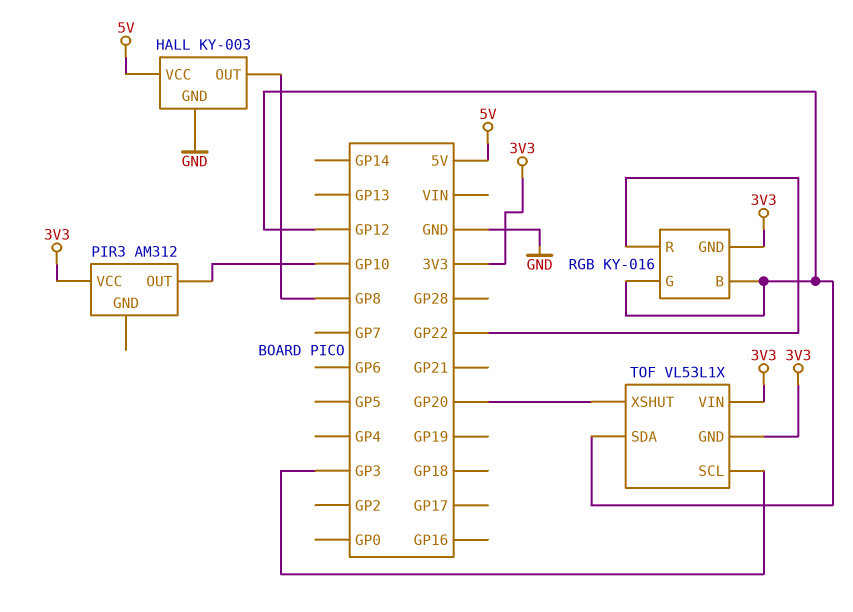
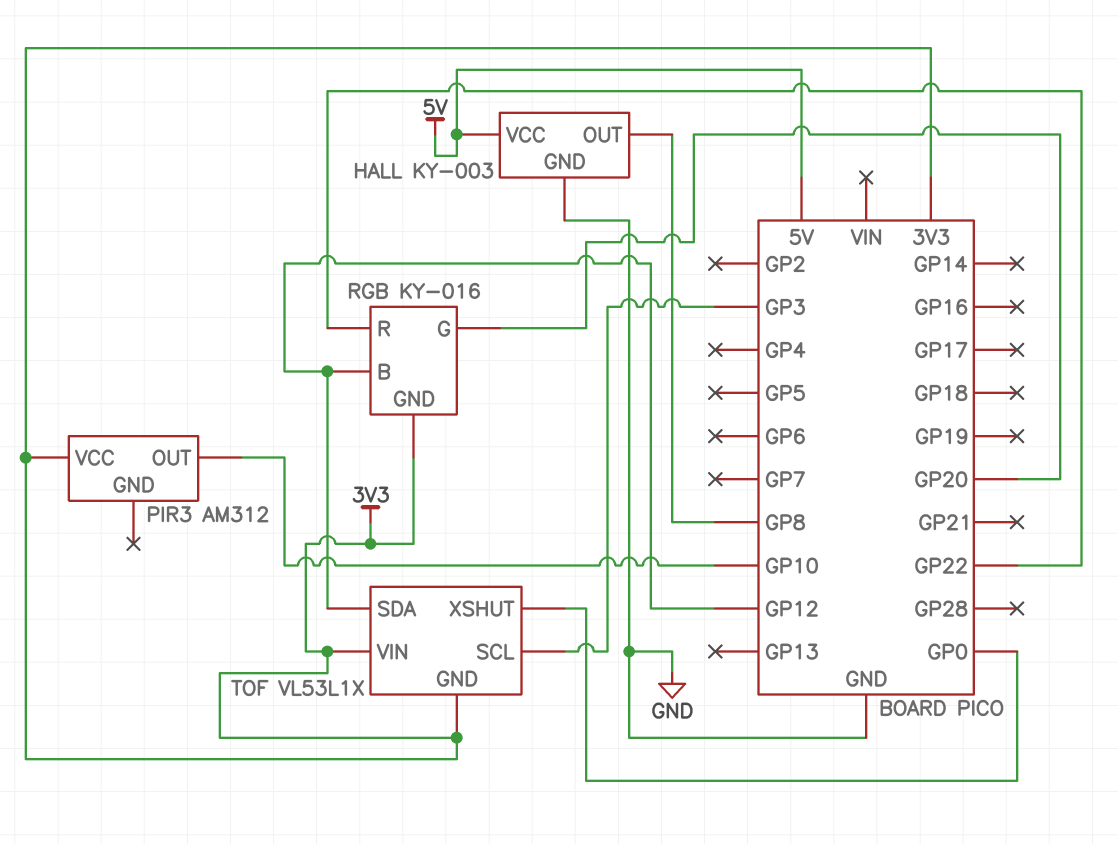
RGB pin G: GP12 -> GP20
TOF pin XSHUT: GP20 -> GP0

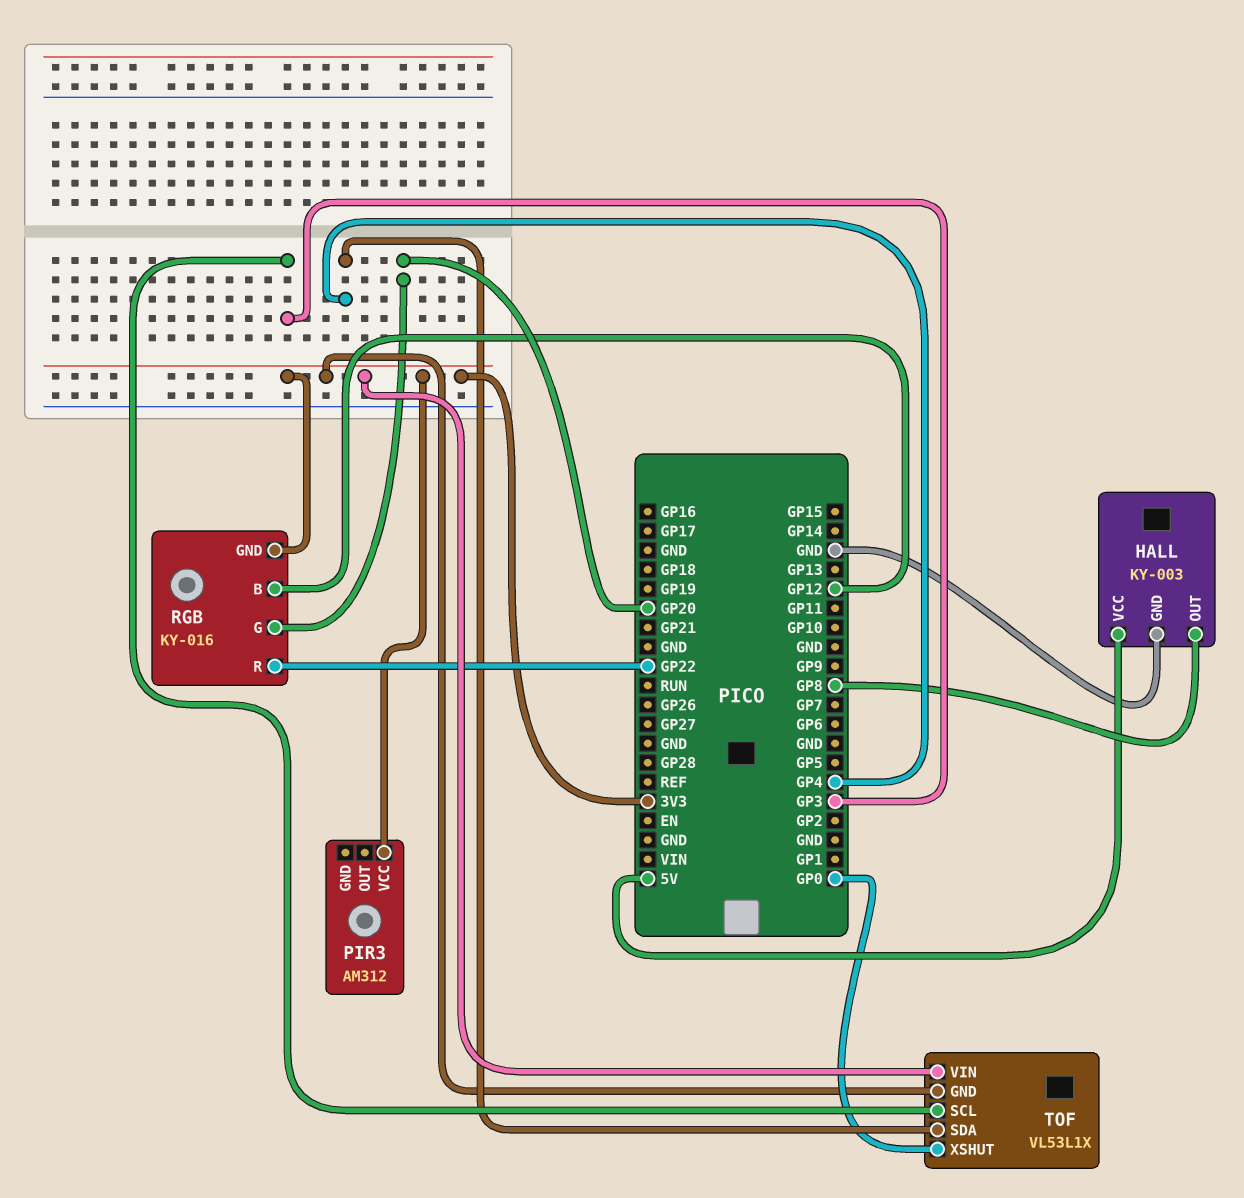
PIR3 pin OUT: GP10 -> none
TOF pin SDA: GP12 -> GP4

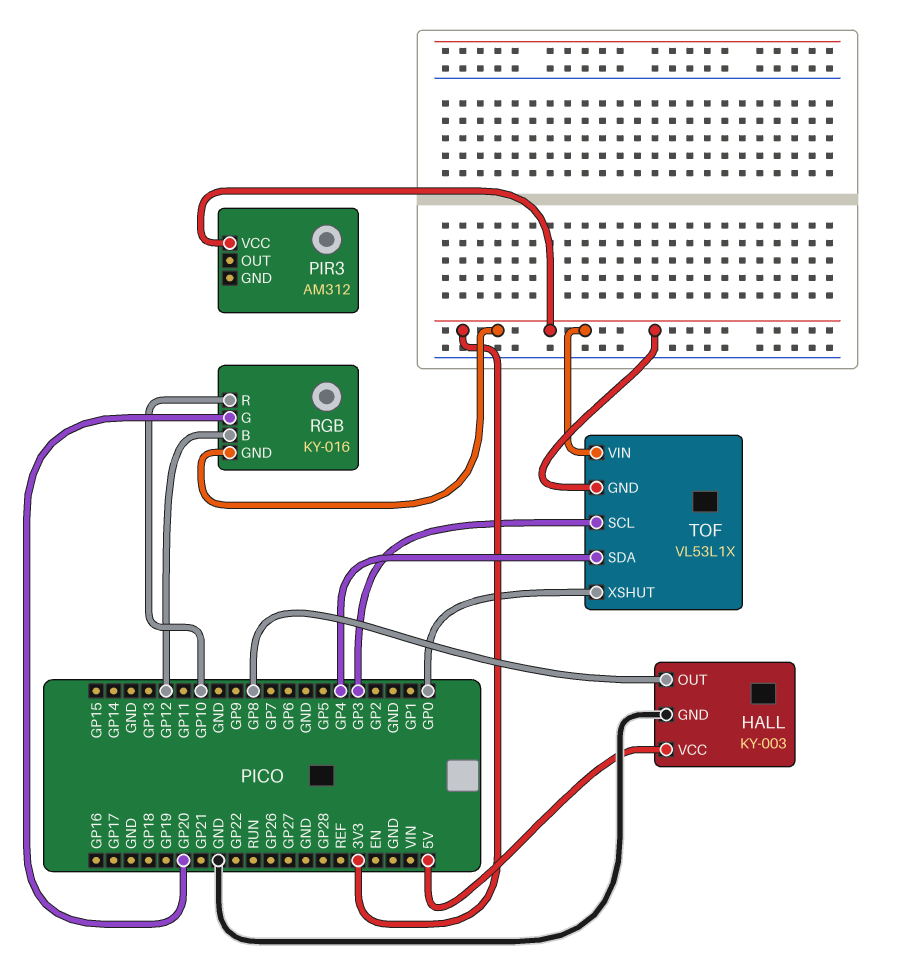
RGB pin R: GP22 -> GP10

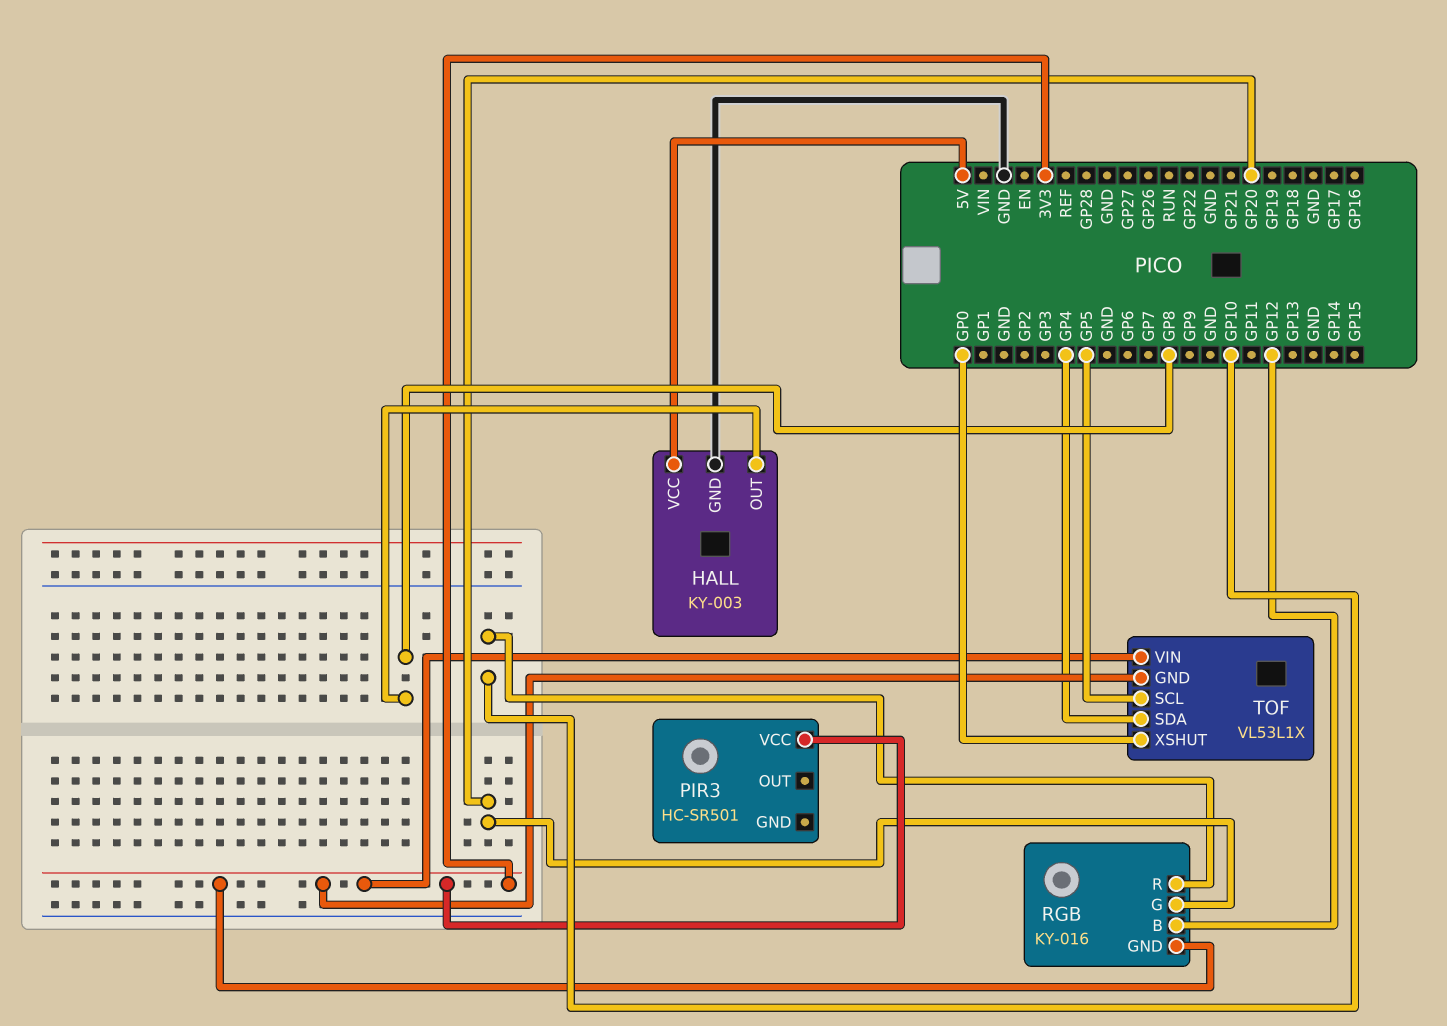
PIR3: AM312 -> HC-SR501
TOF pin SCL: GP3 -> GP5

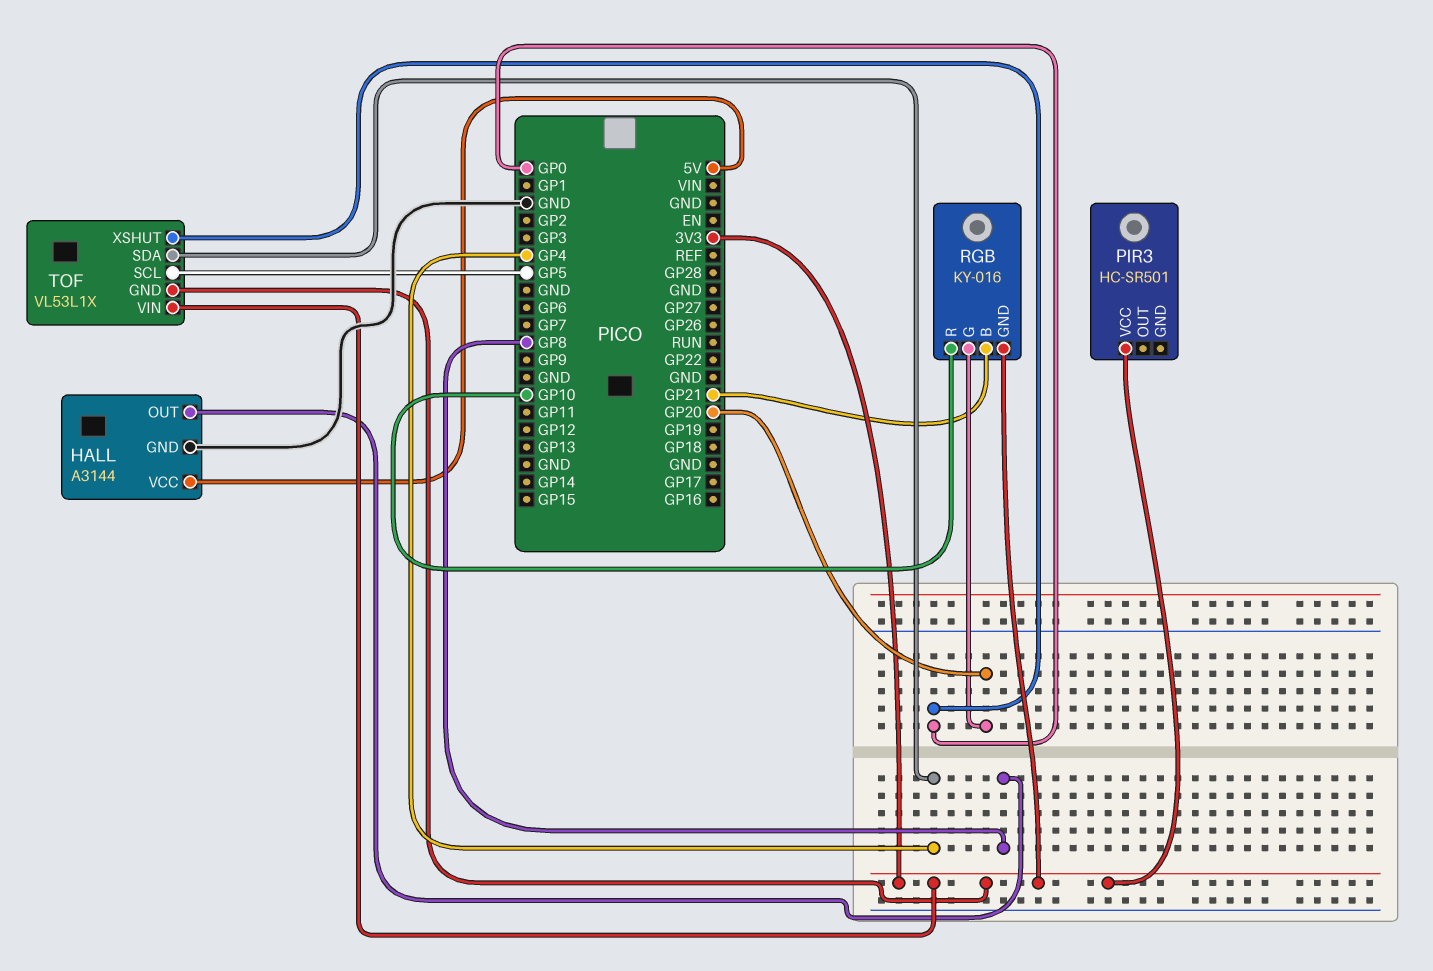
HALL: KY-003 -> A3144
RGB pin B: GP12 -> GP21

